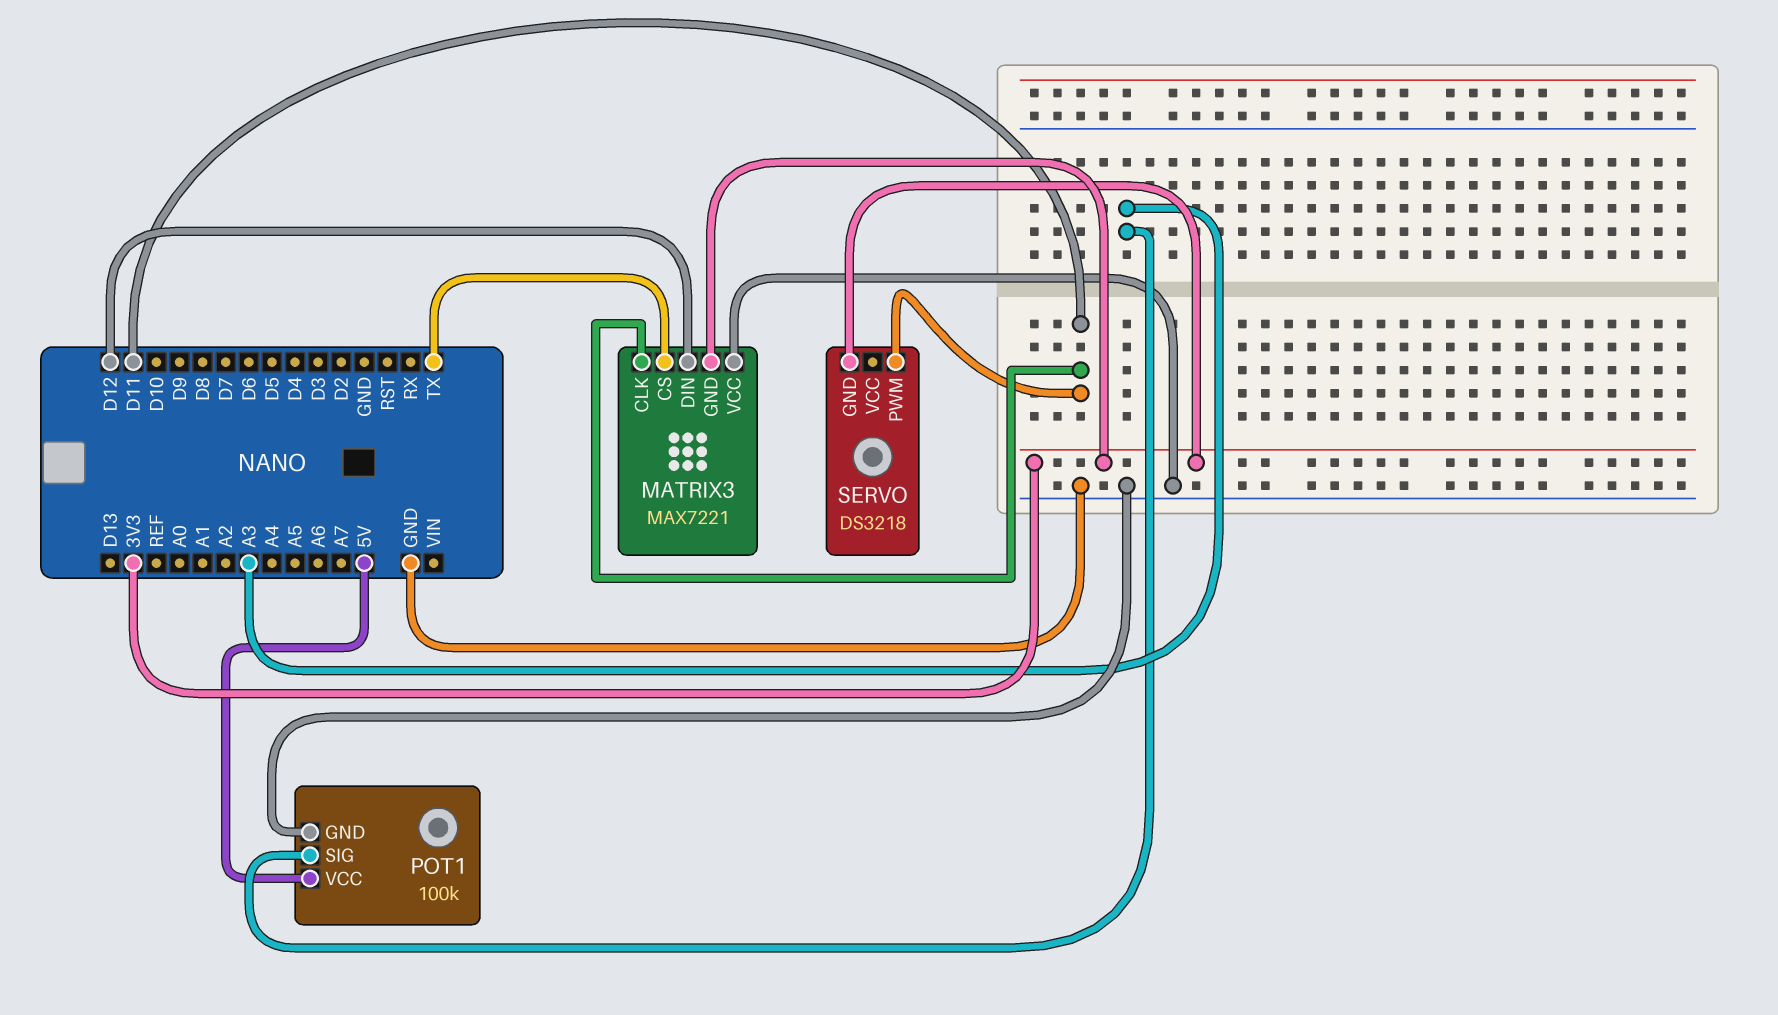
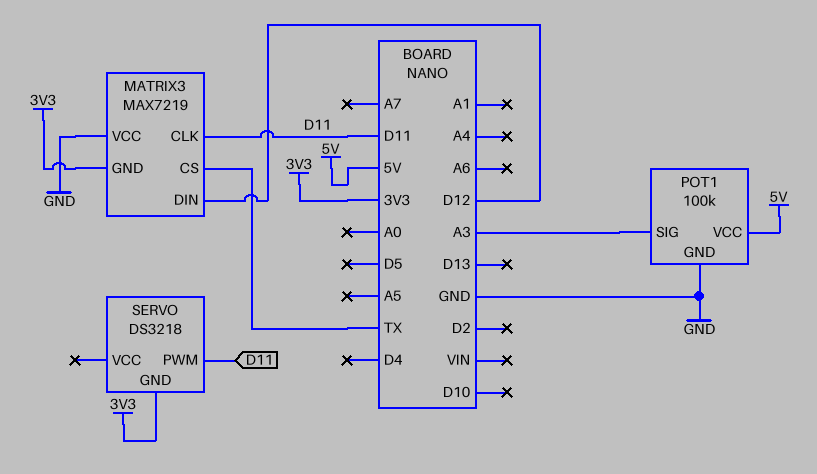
MATRIX3: MAX7221 -> MAX7219

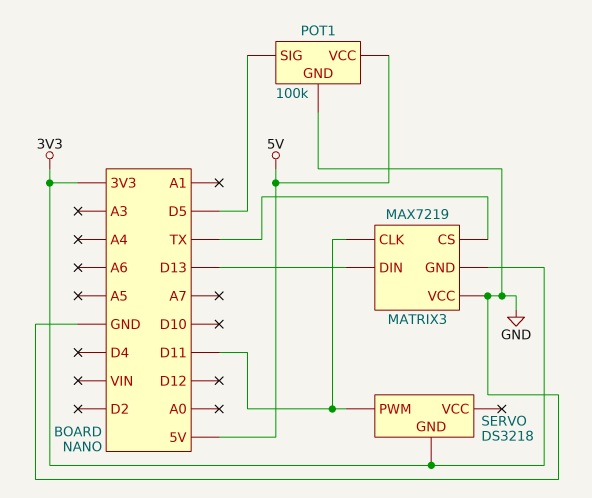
MATRIX3 pin DIN: D12 -> D13
POT1 pin SIG: A3 -> D5

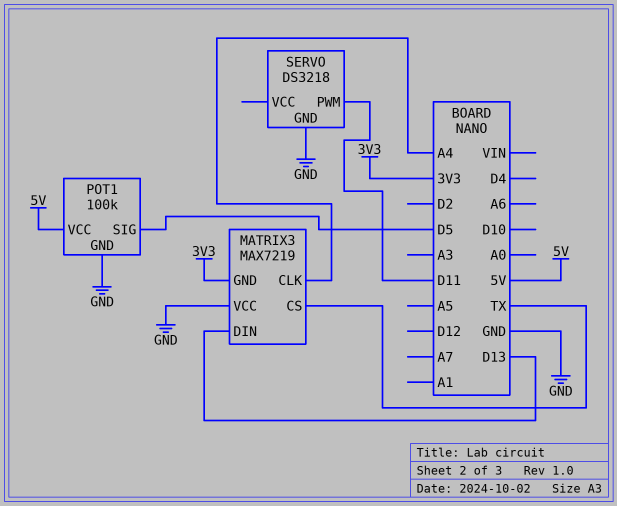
MATRIX3 pin CLK: D11 -> A4
SERVO pin GND: 3V3 -> GND

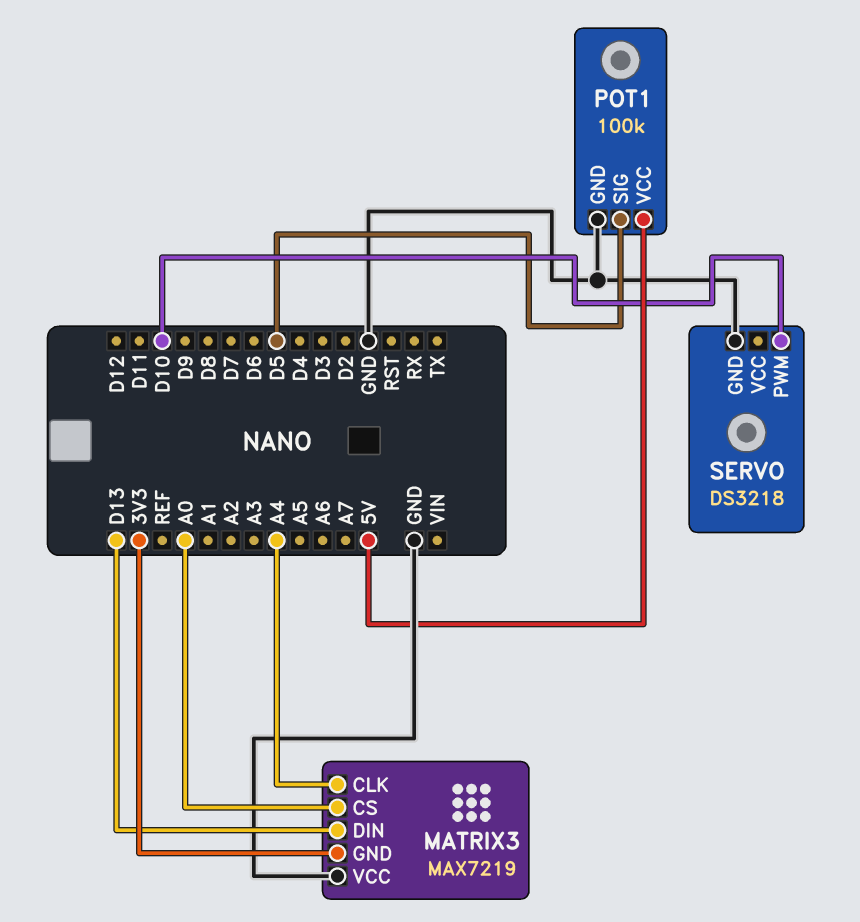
MATRIX3 pin CS: TX -> A0
SERVO pin PWM: D11 -> D10

